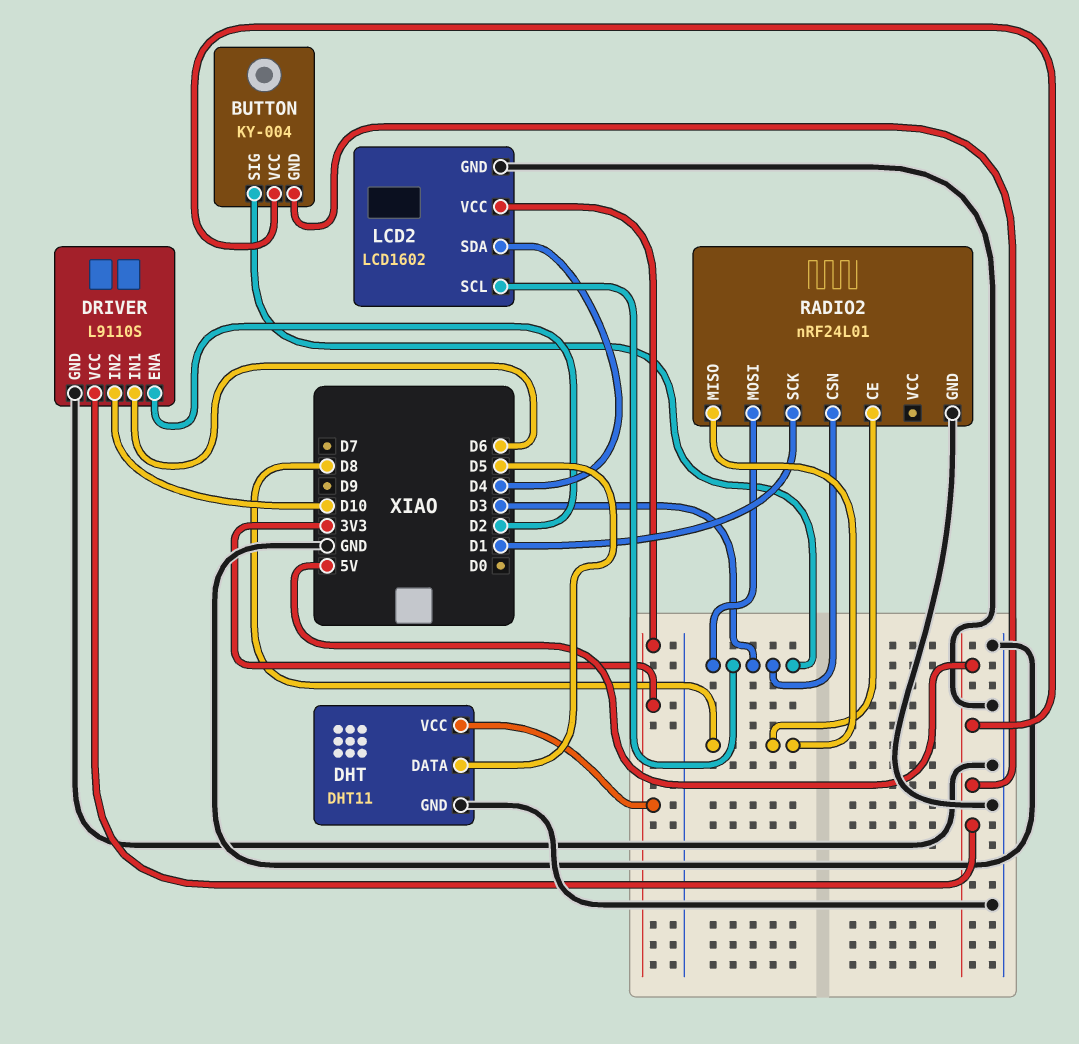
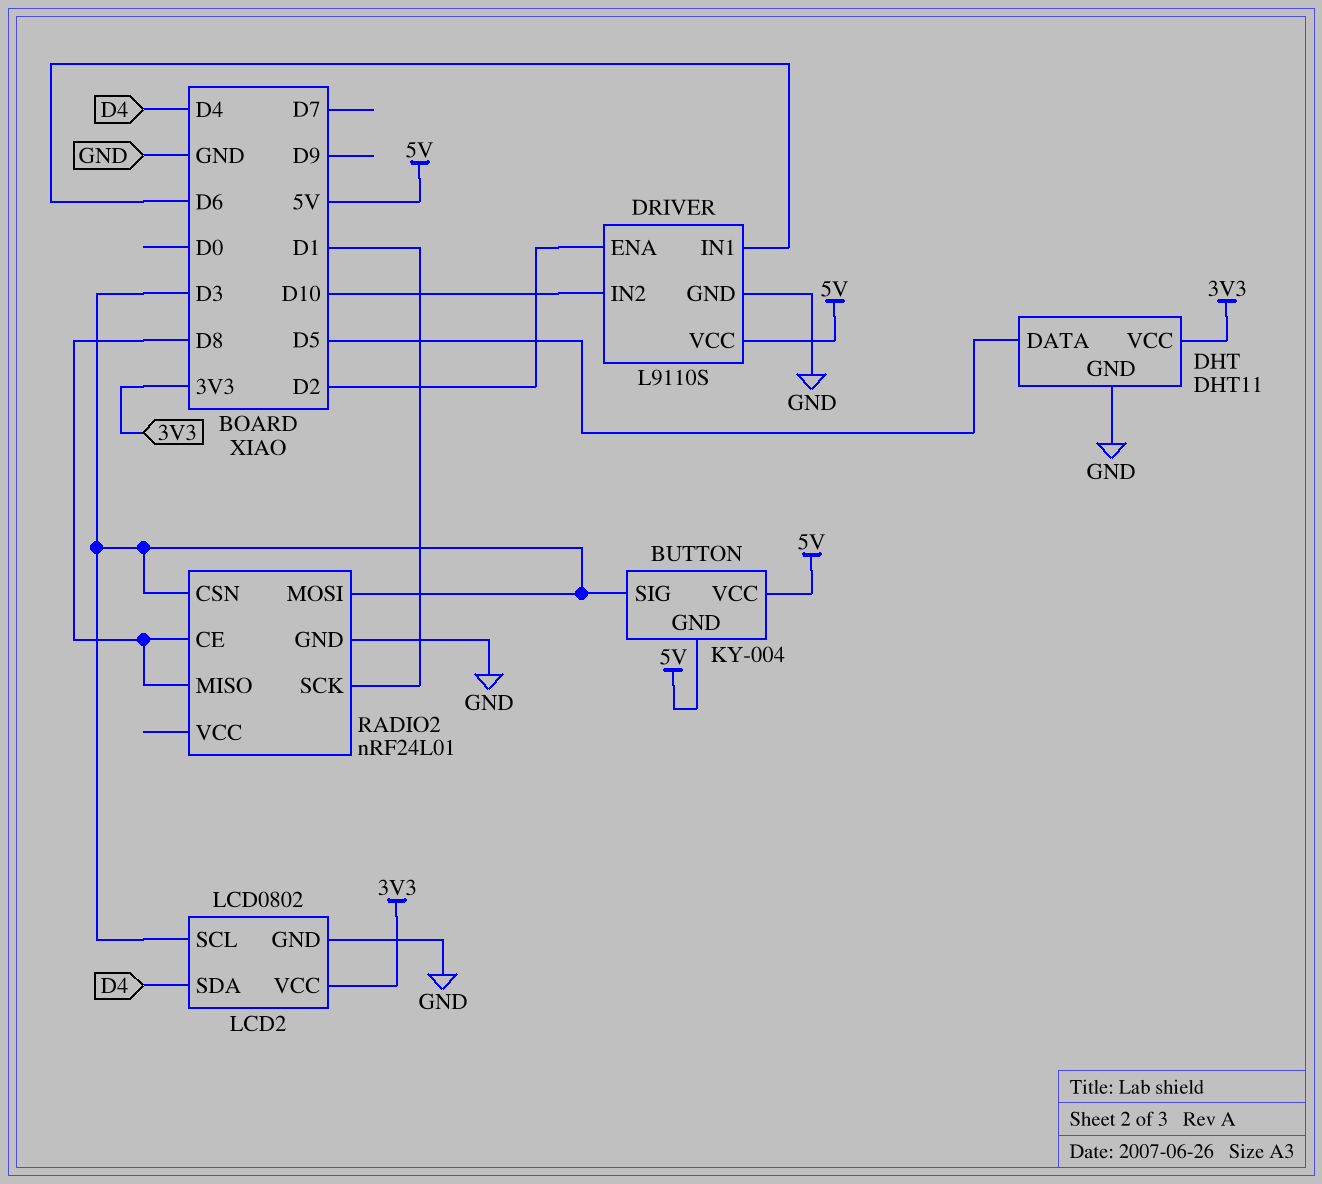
LCD2: LCD1602 -> LCD0802

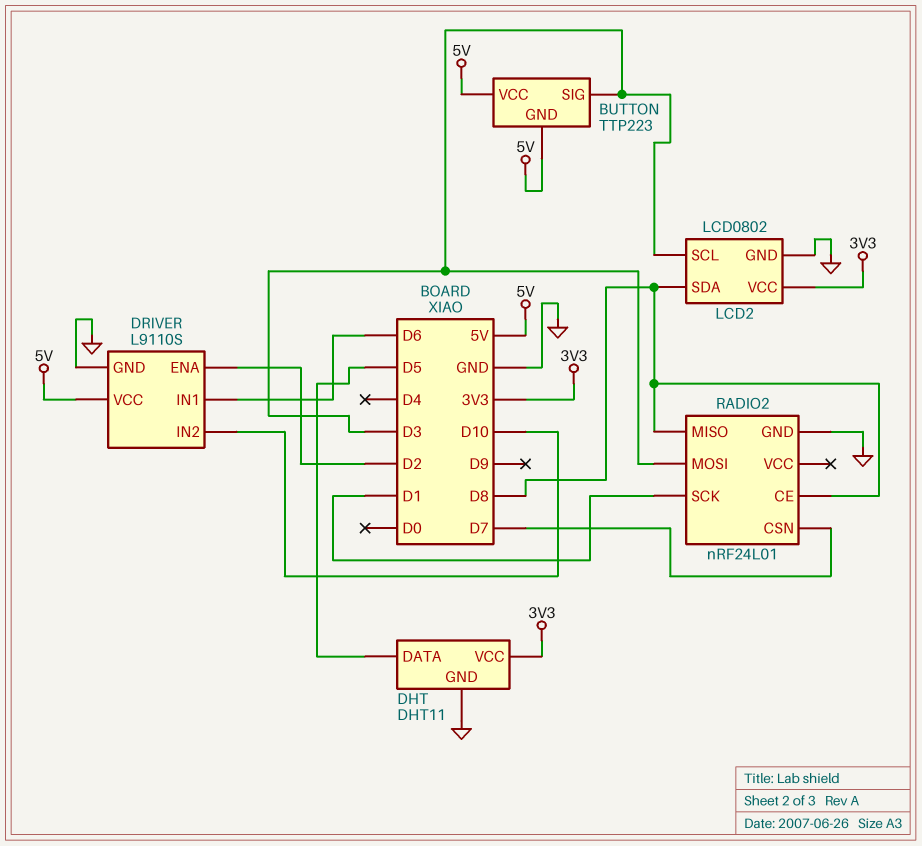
BUTTON: KY-004 -> TTP223
LCD2 pin SDA: D4 -> D8
RADIO2 pin CSN: D3 -> D7

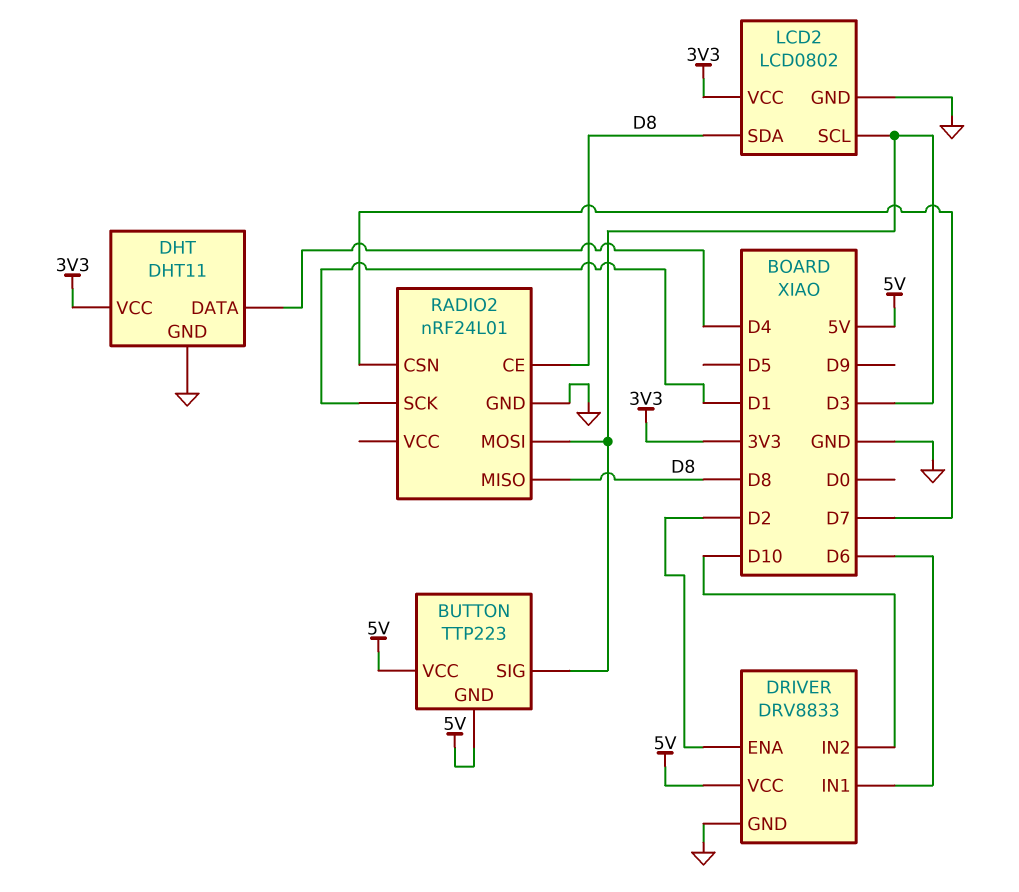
DHT pin DATA: D5 -> D4
DRIVER: L9110S -> DRV8833

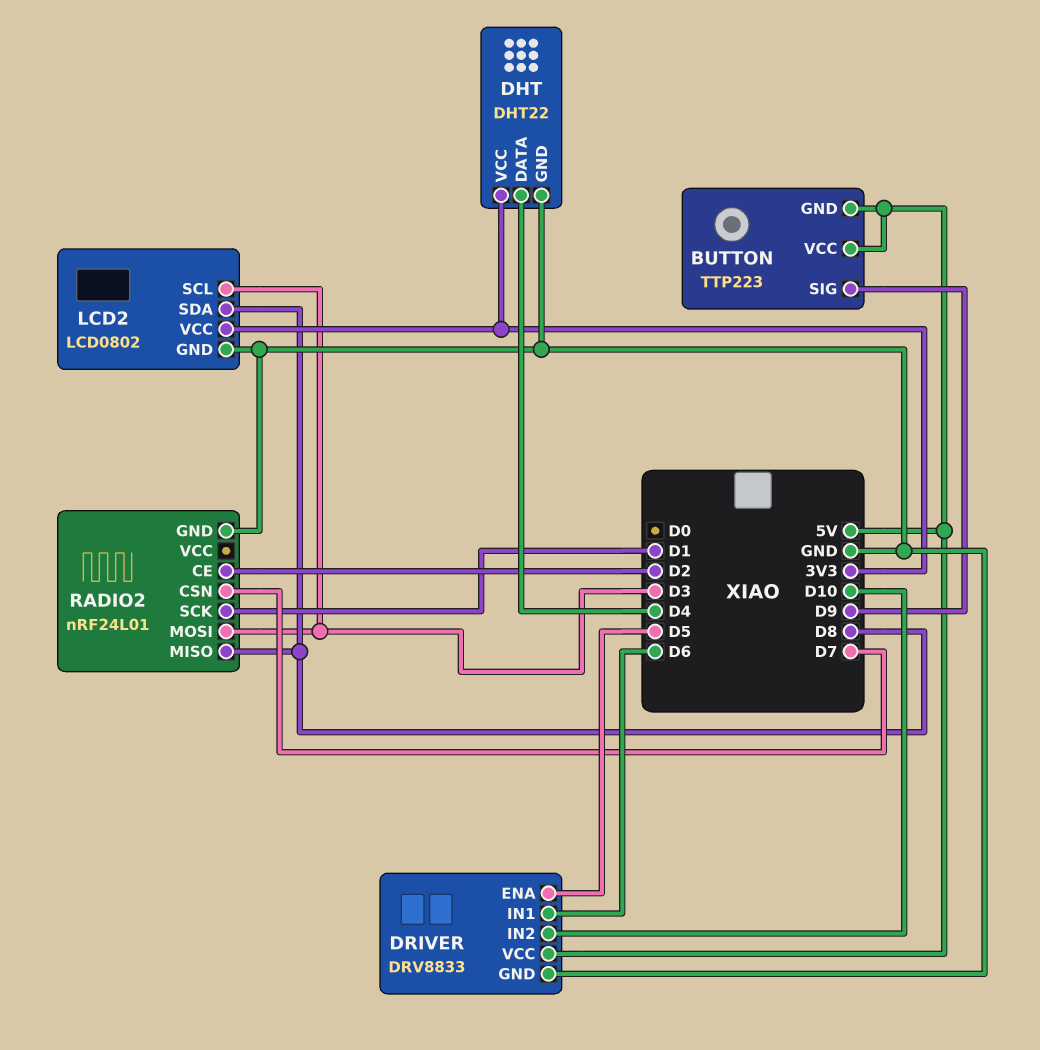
BUTTON pin SIG: D3 -> D9
DHT: DHT11 -> DHT22
DRIVER pin ENA: D2 -> D5
RADIO2 pin CE: D8 -> D2

